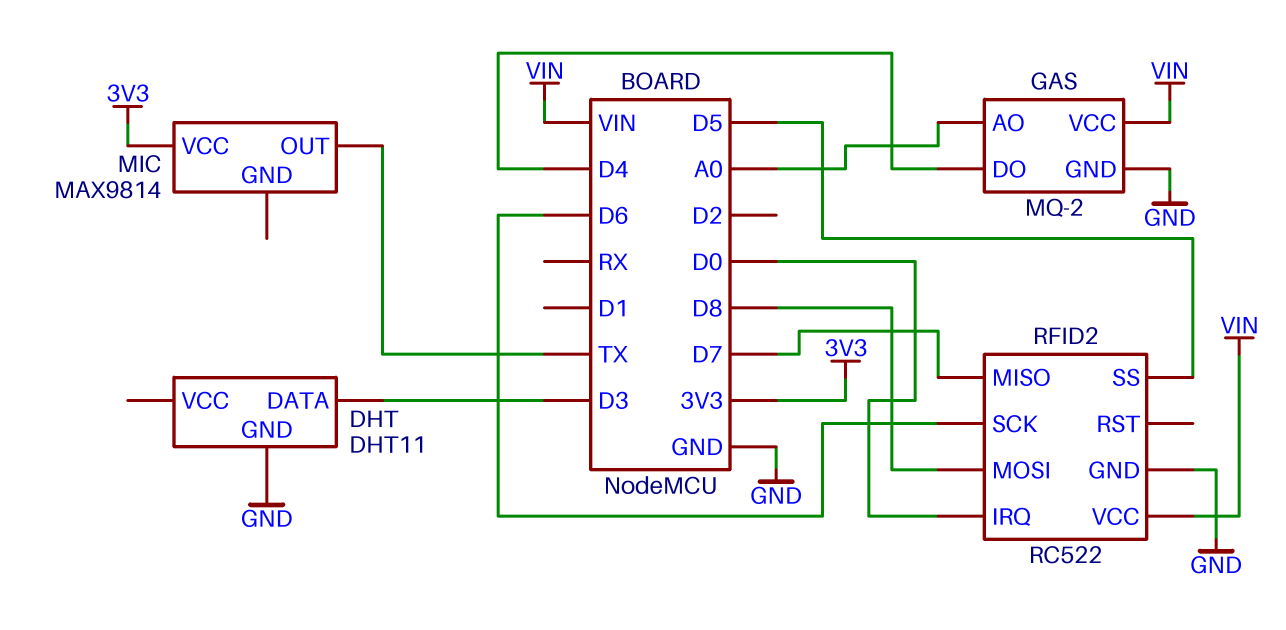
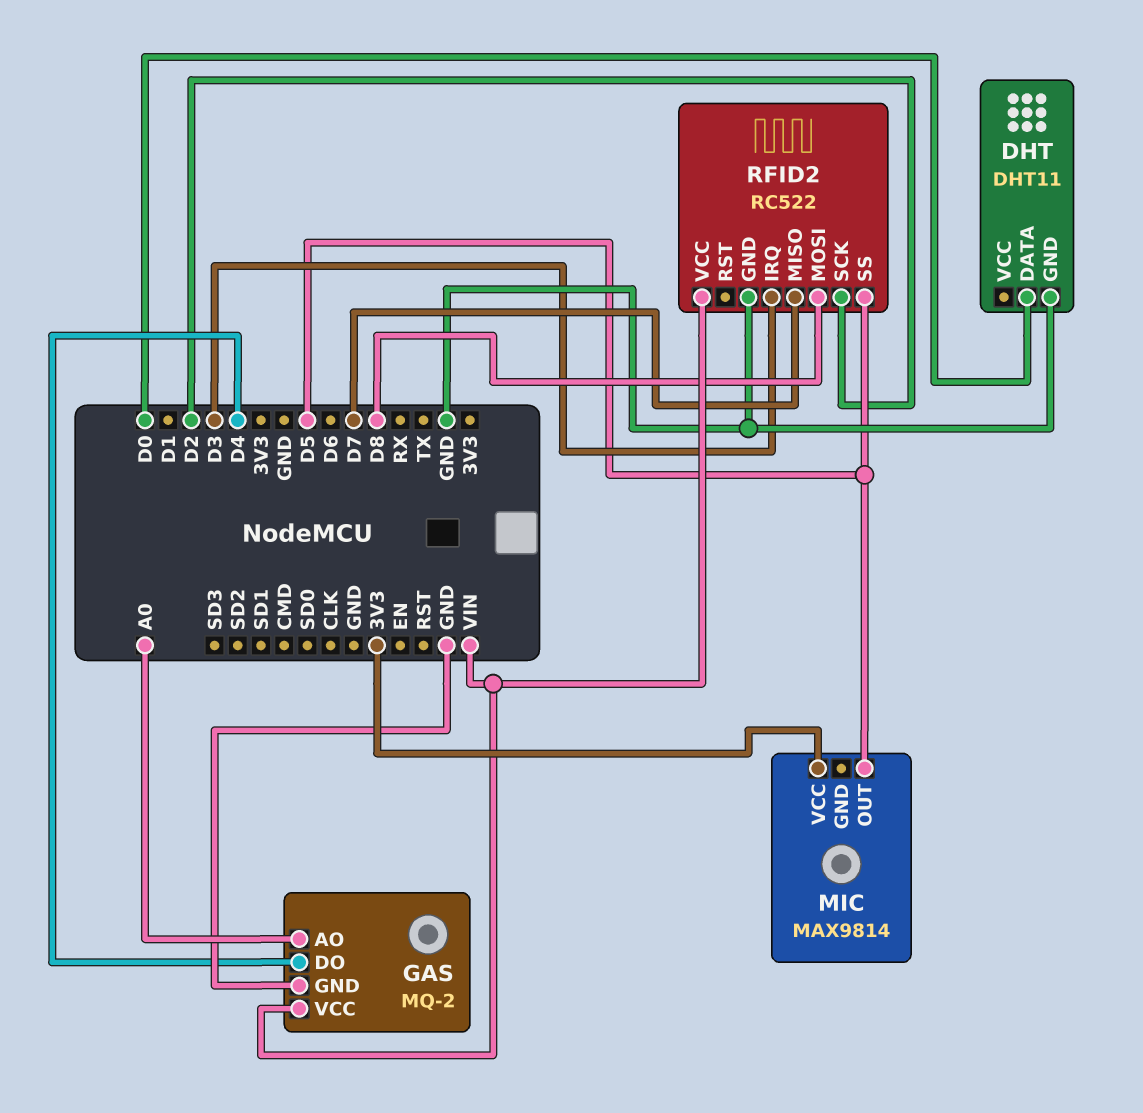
DHT pin DATA: D3 -> D0
MIC pin OUT: TX -> D5
RFID2 pin IRQ: D0 -> D3
RFID2 pin SCK: D6 -> D2

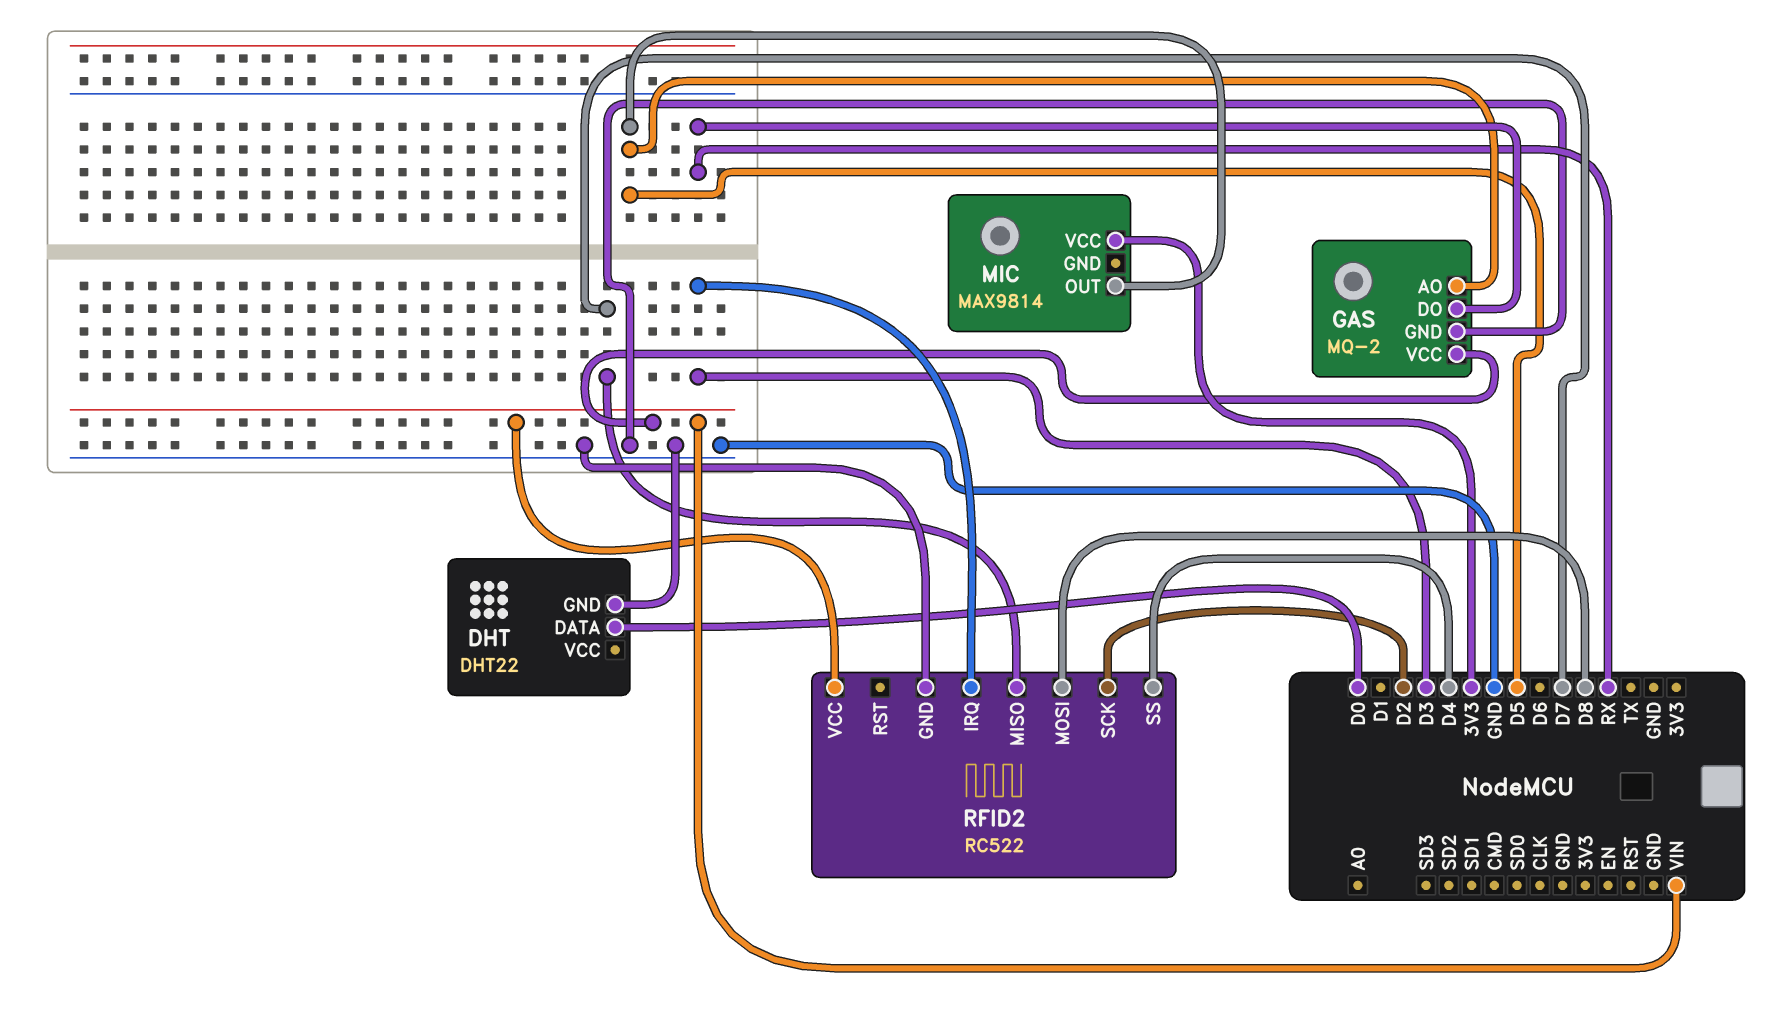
DHT: DHT11 -> DHT22
GAS pin AO: A0 -> D5
GAS pin DO: D4 -> RX
RFID2 pin SS: D5 -> D4

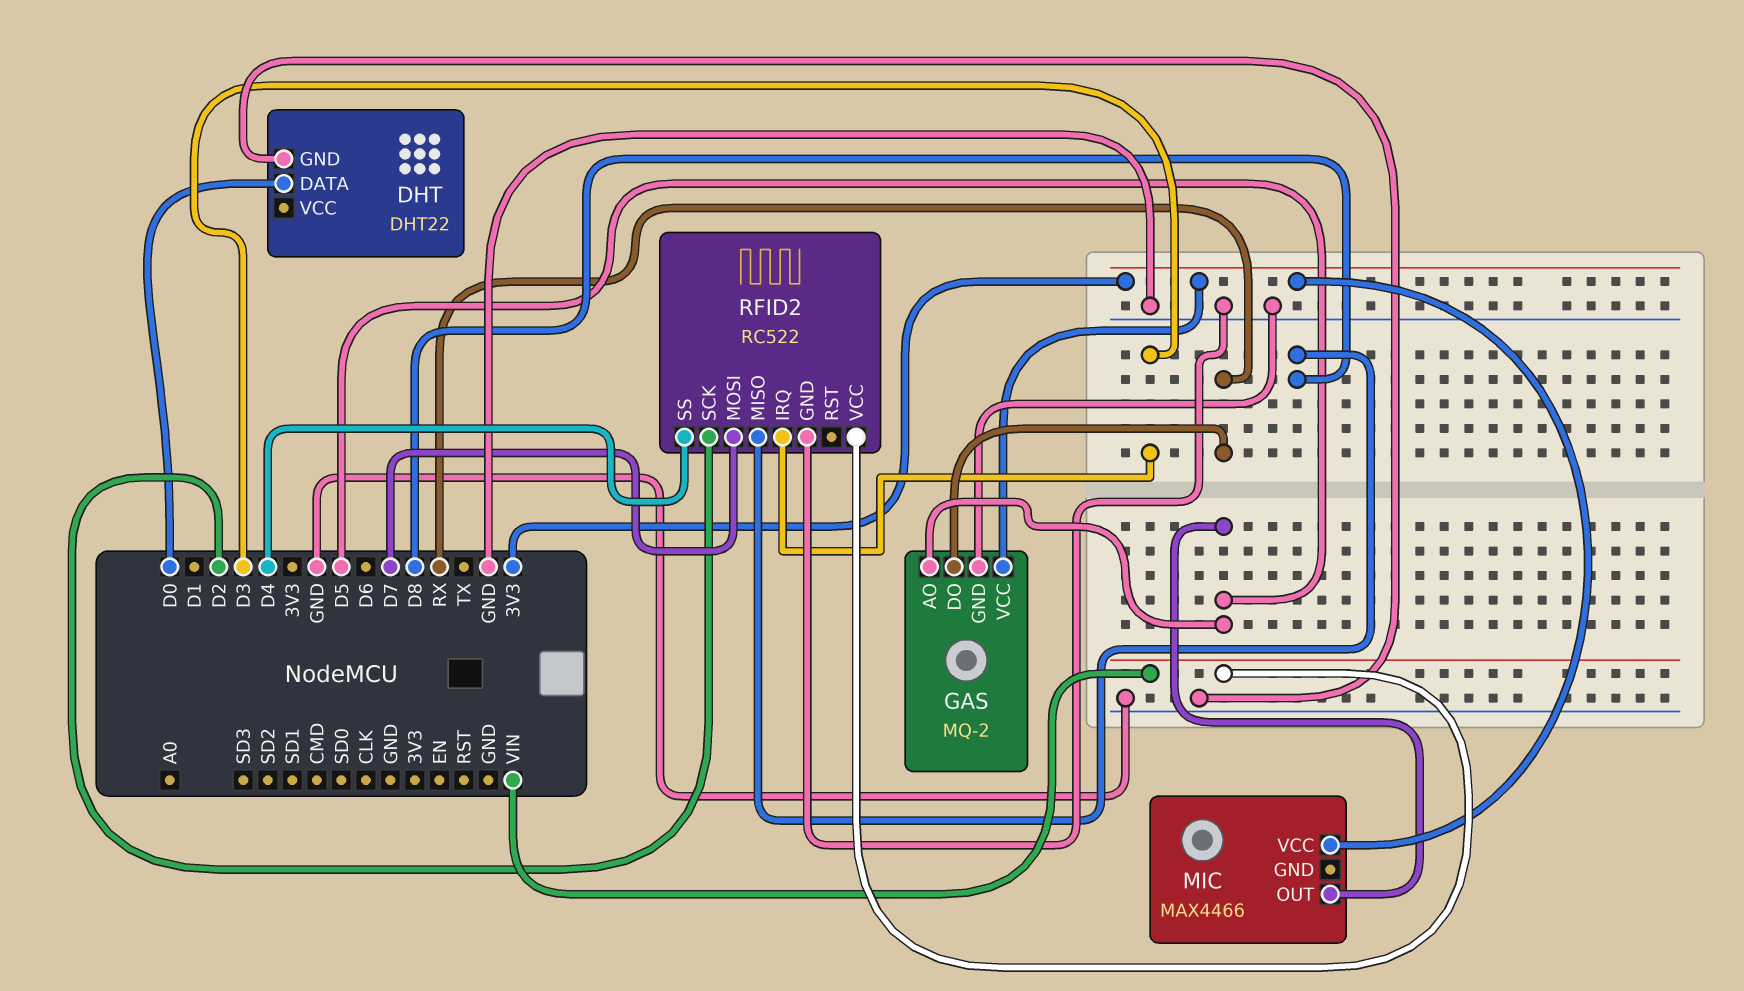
GAS pin VCC: VIN -> 3V3
MIC: MAX9814 -> MAX4466
RFID2 pin MISO: D7 -> D8
RFID2 pin MOSI: D8 -> D7

